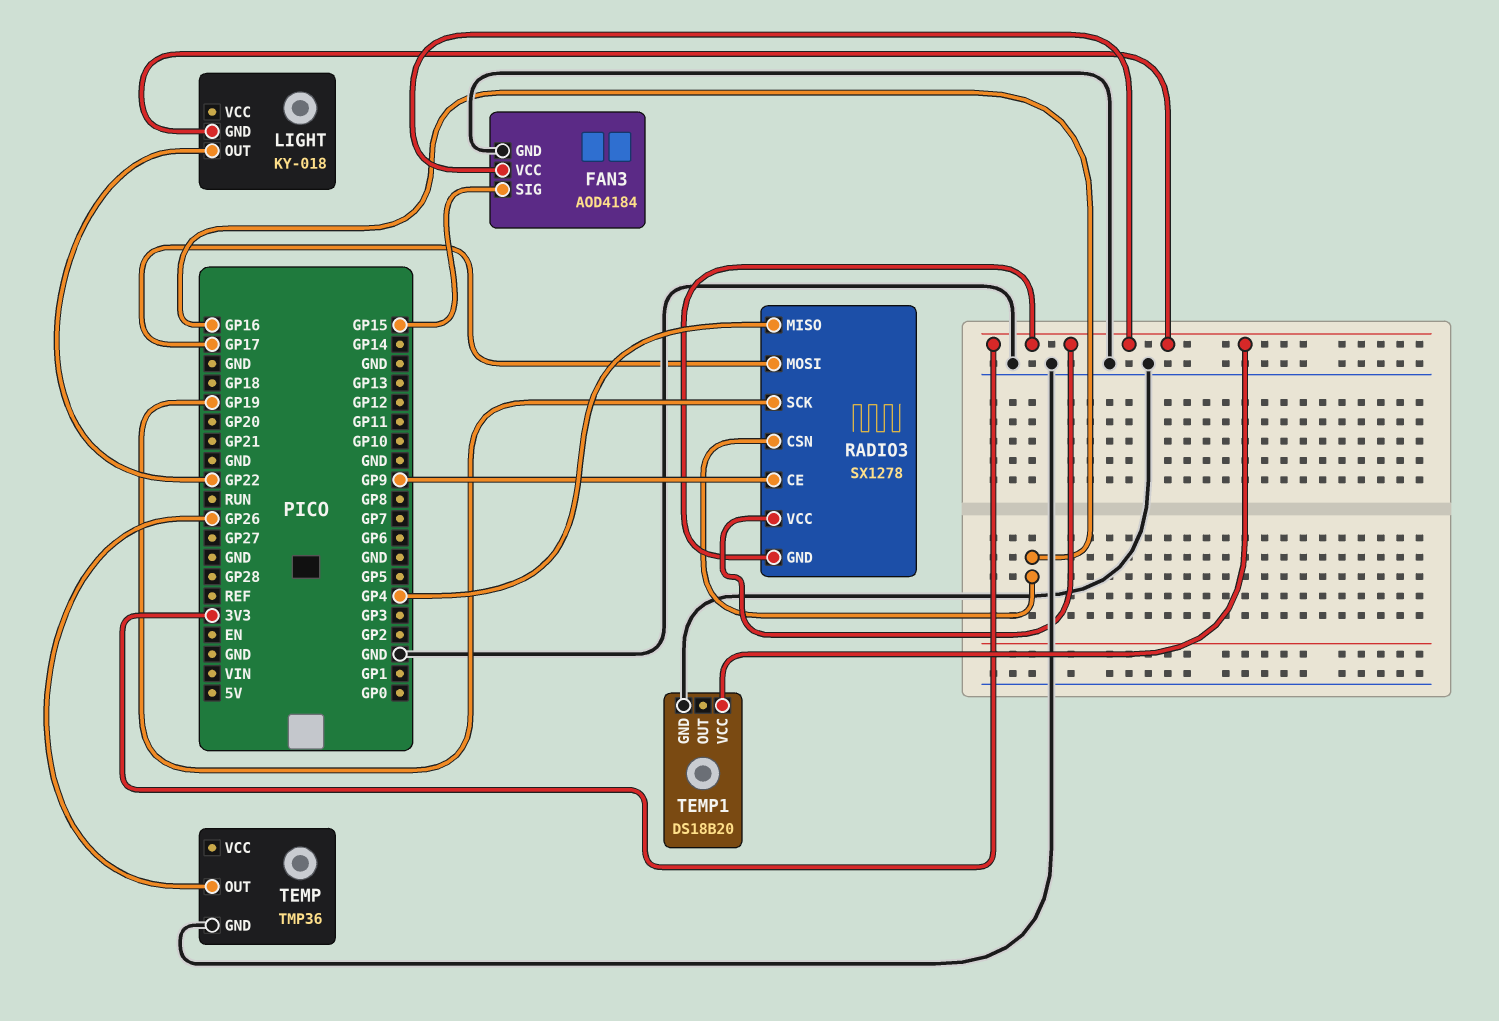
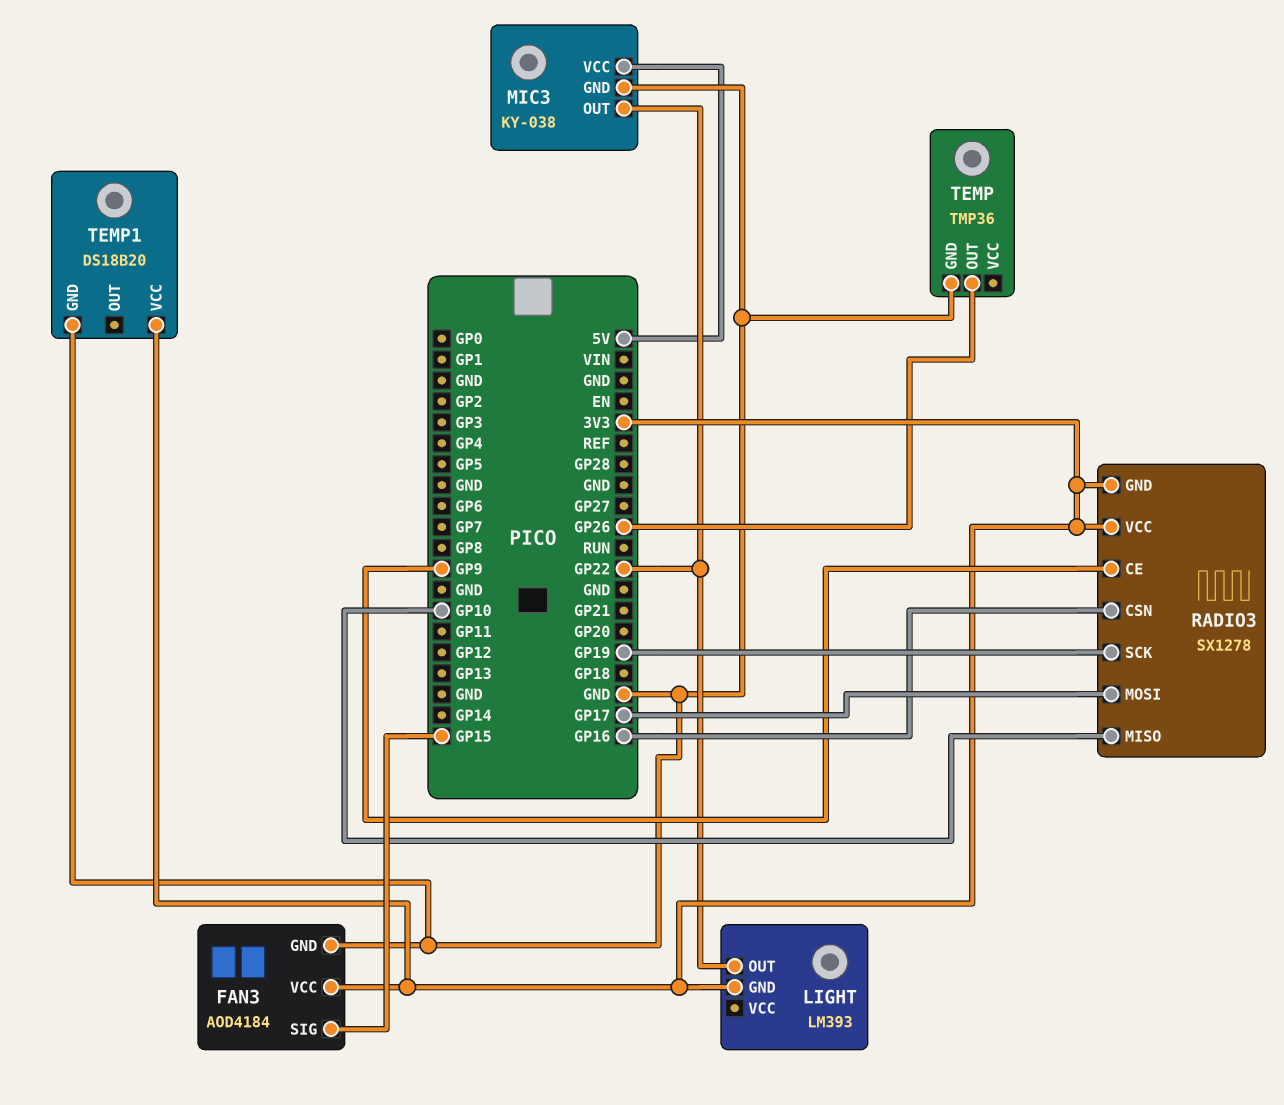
LIGHT: KY-018 -> LM393
MIC3: none -> KY-038
MIC3 pin GND: none -> GND
MIC3 pin OUT: none -> GP22
MIC3 pin VCC: none -> 5V
RADIO3 pin MISO: GP4 -> GP10

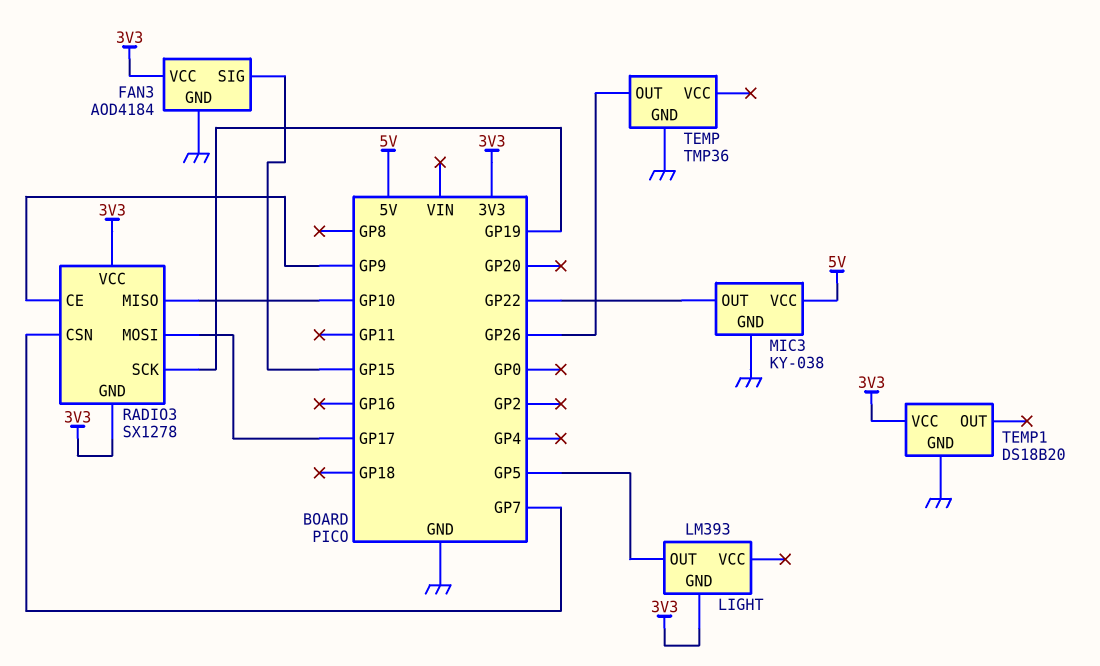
LIGHT pin OUT: GP22 -> GP5
RADIO3 pin CSN: GP16 -> GP7

